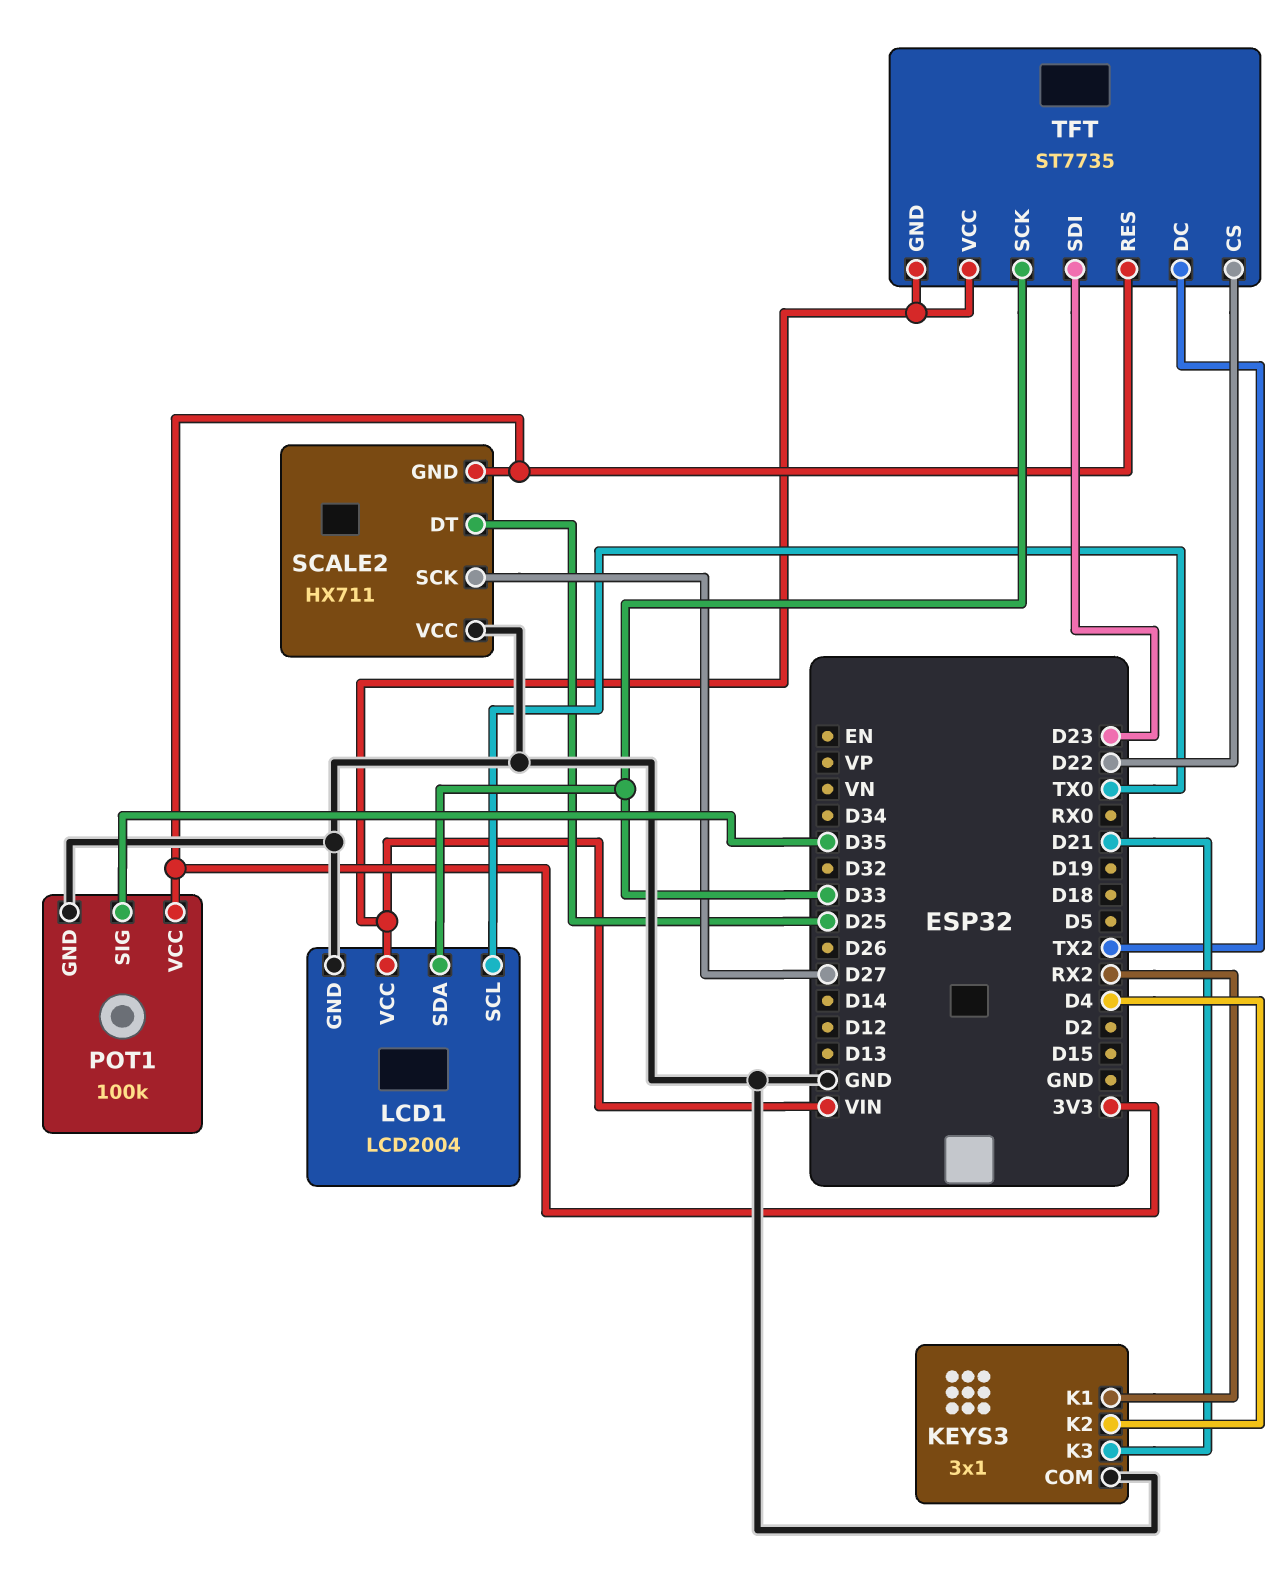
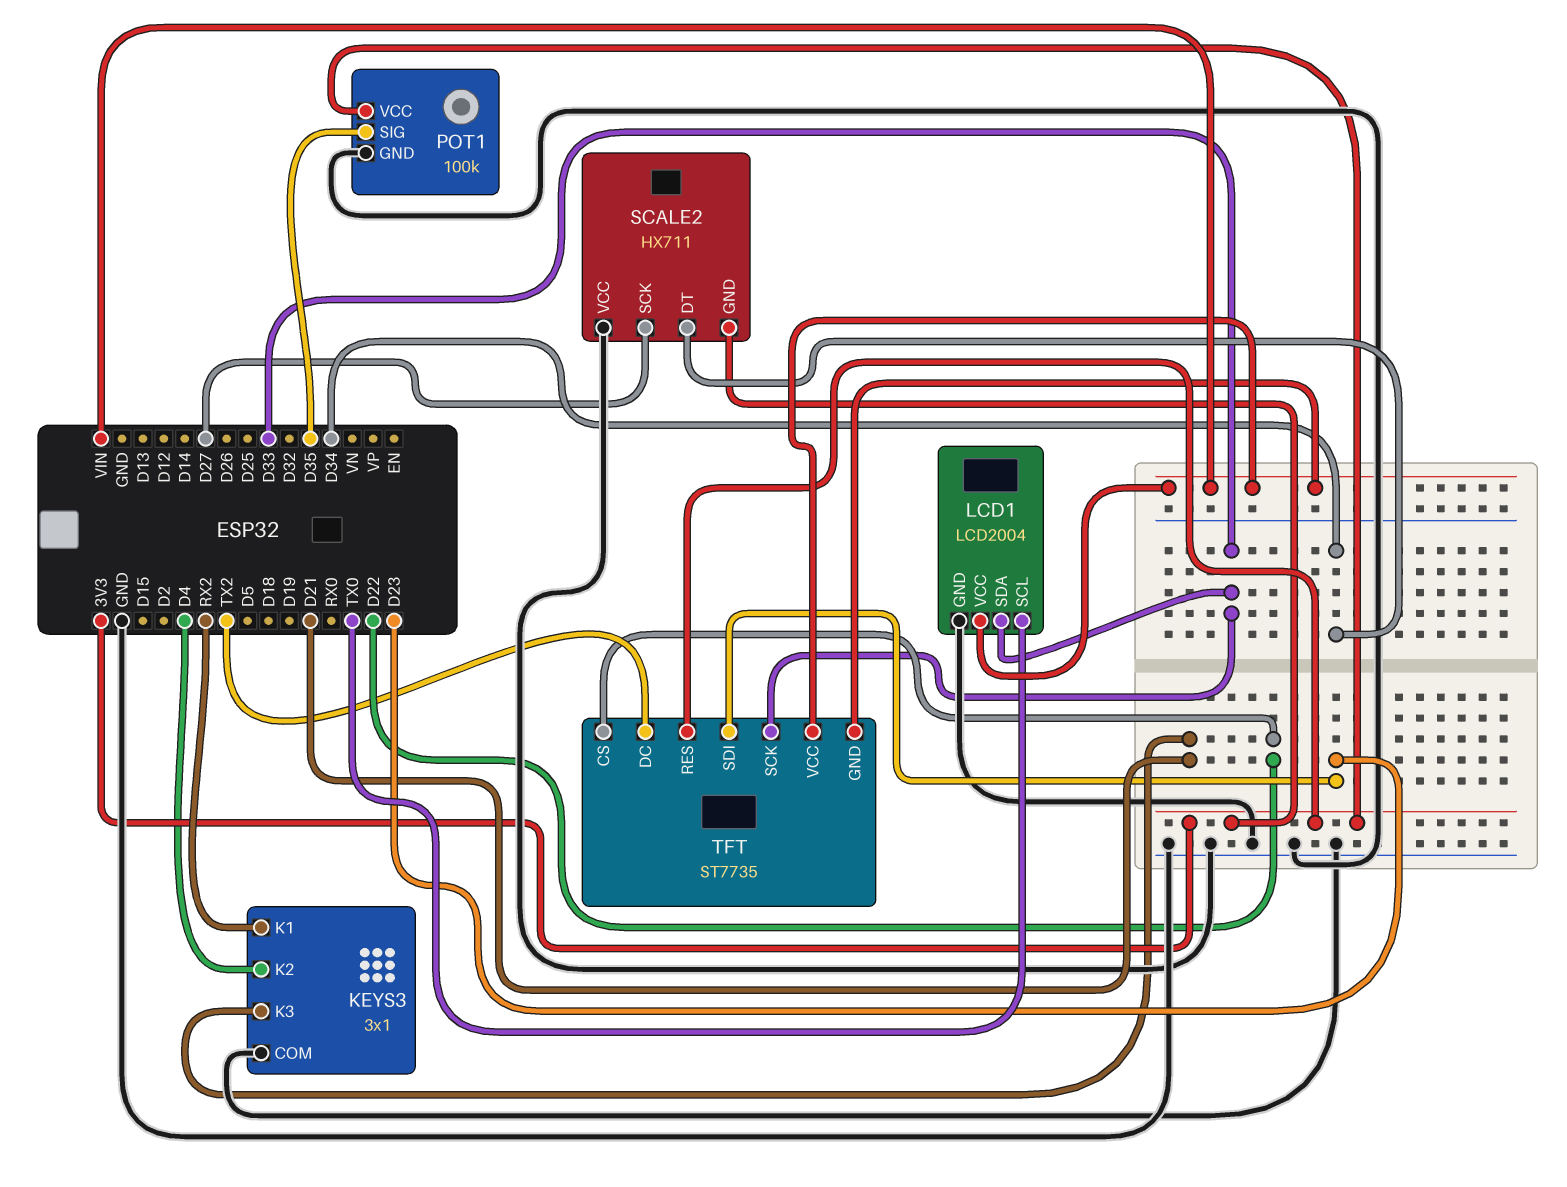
SCALE2 pin DT: D25 -> D34

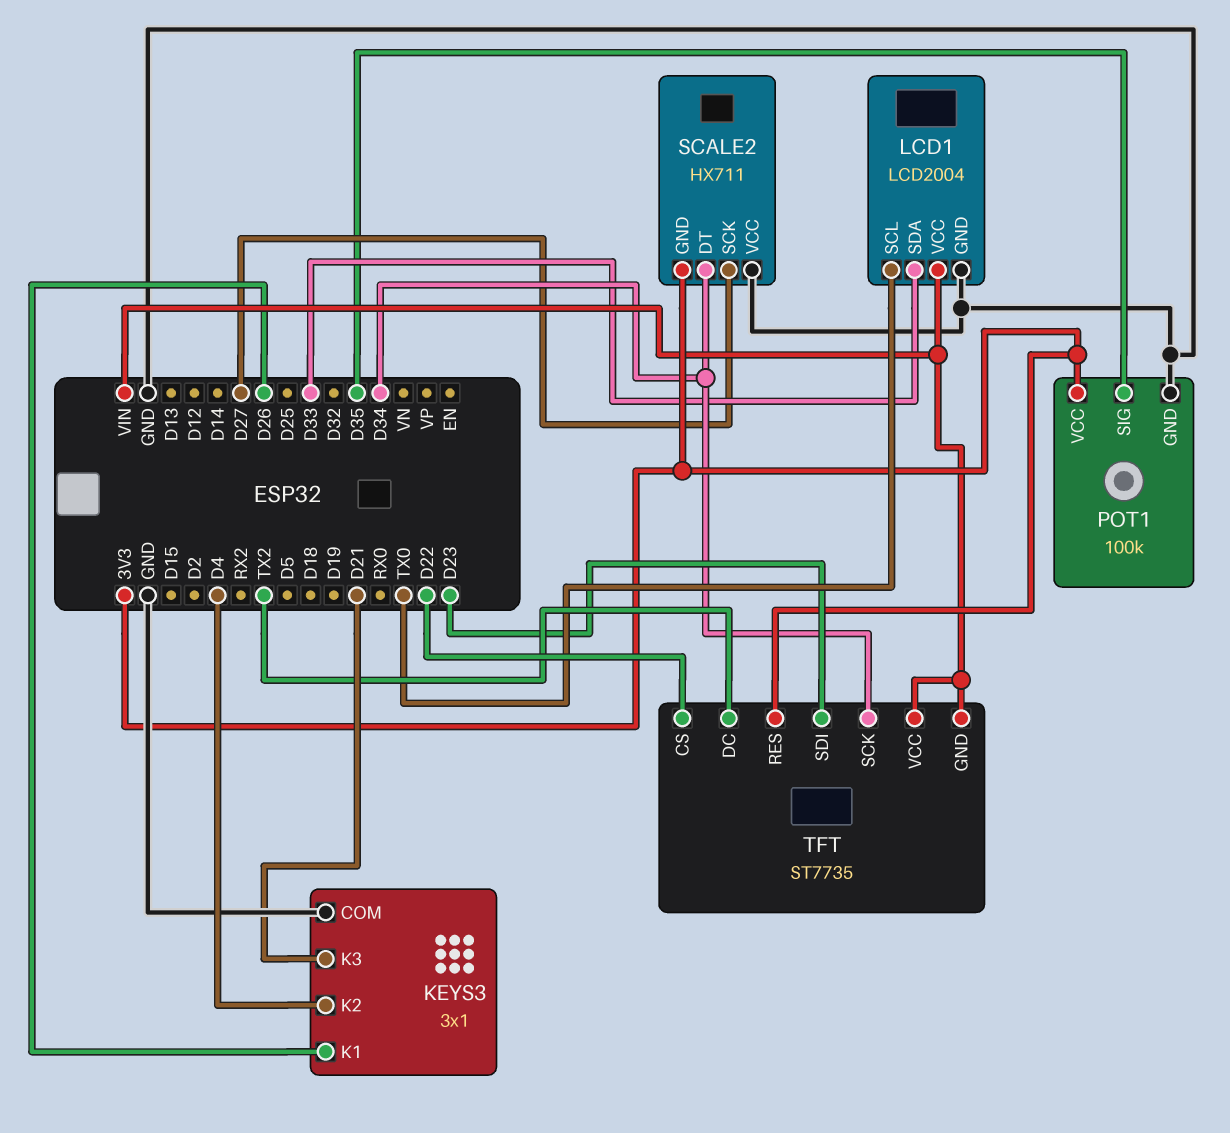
KEYS3 pin K1: RX2 -> D26
TFT pin SCK: D33 -> D34

